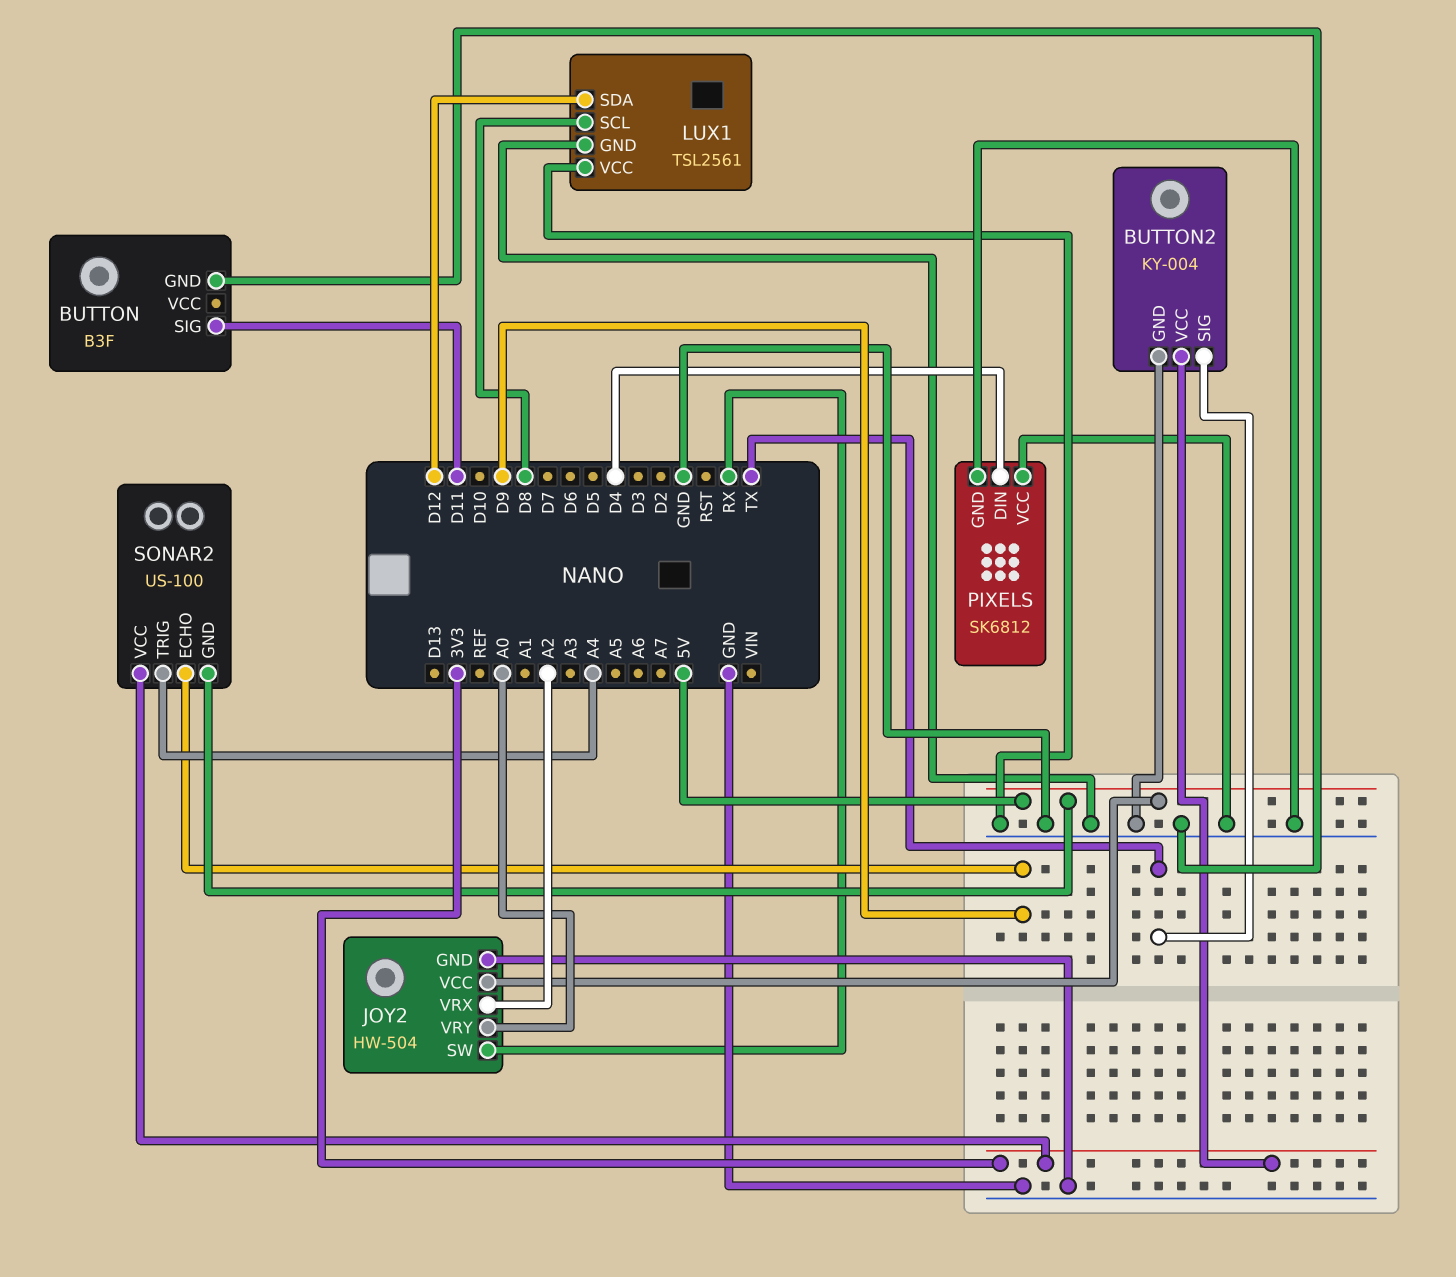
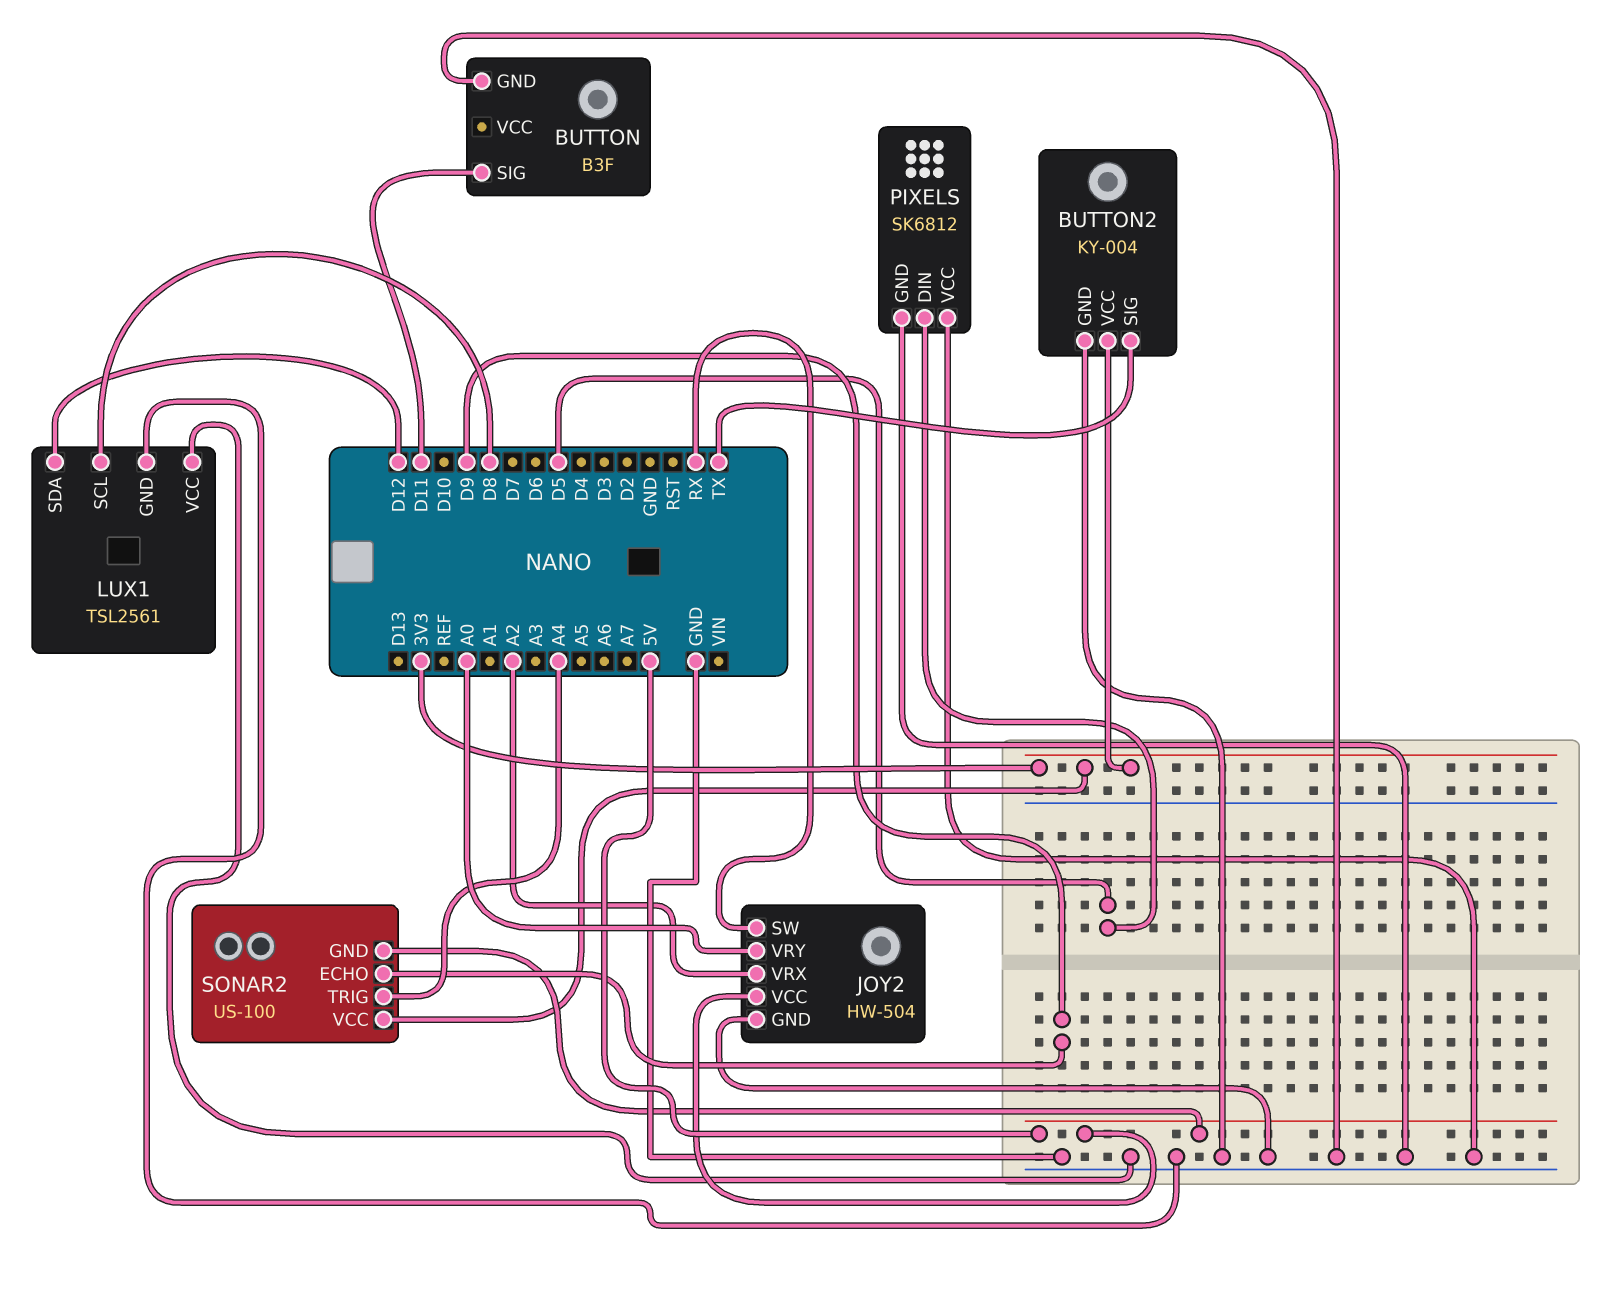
PIXELS pin DIN: D4 -> D5

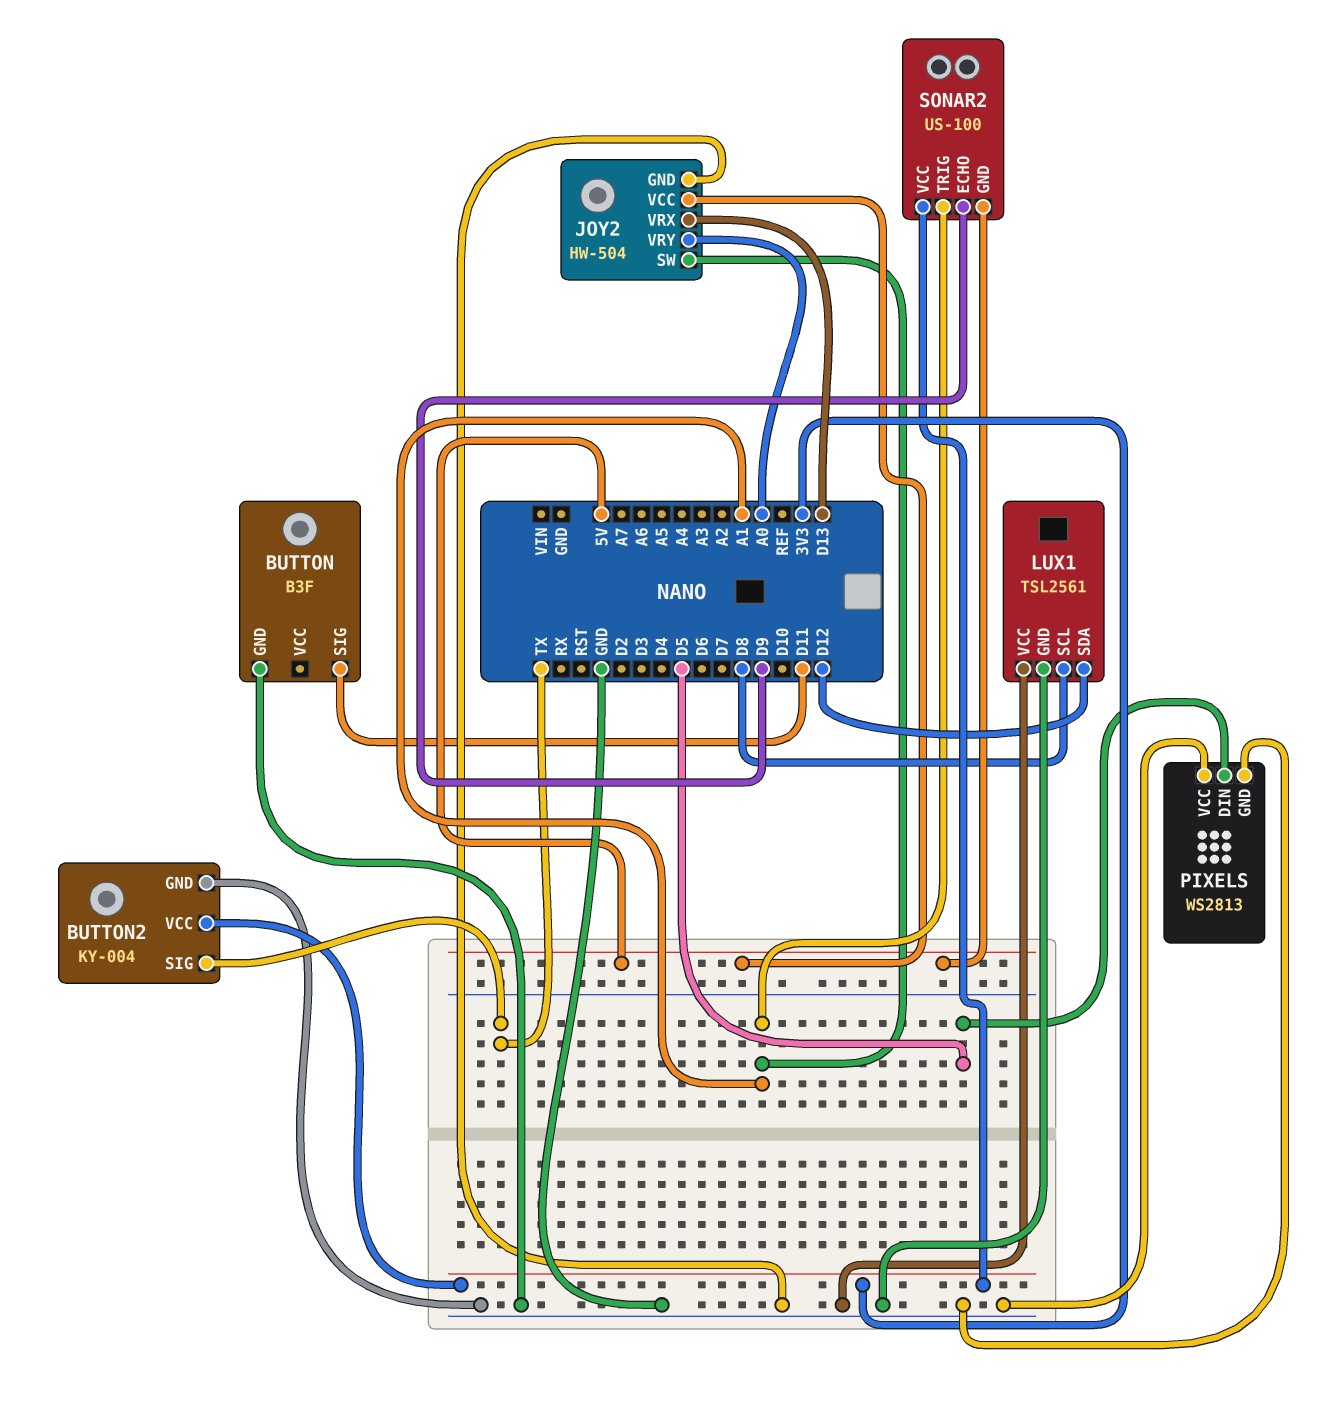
JOY2 pin SW: RX -> A1
JOY2 pin VRX: A2 -> D13
PIXELS: SK6812 -> WS2813
SONAR2 pin TRIG: A4 -> A1

